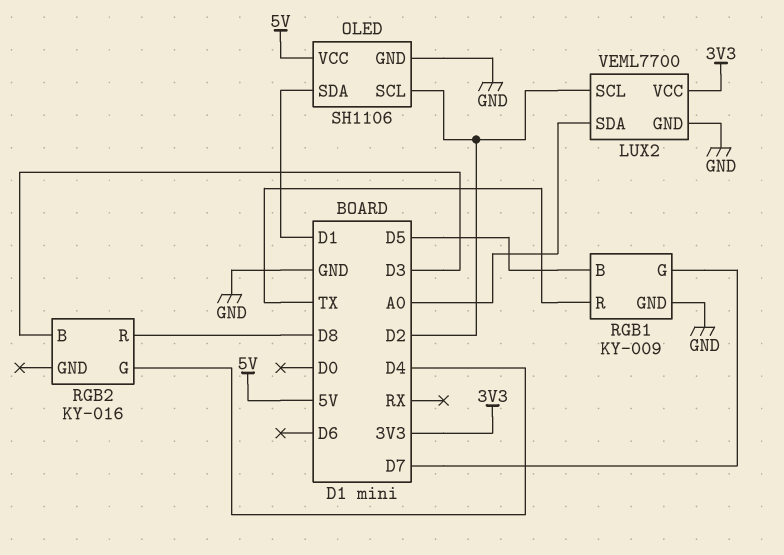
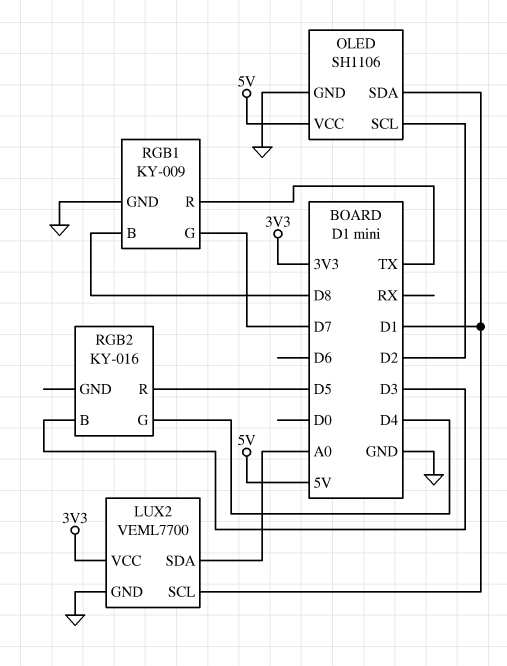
LUX2 pin SCL: D2 -> D1
RGB1 pin B: D5 -> D8
RGB2 pin R: D8 -> D5

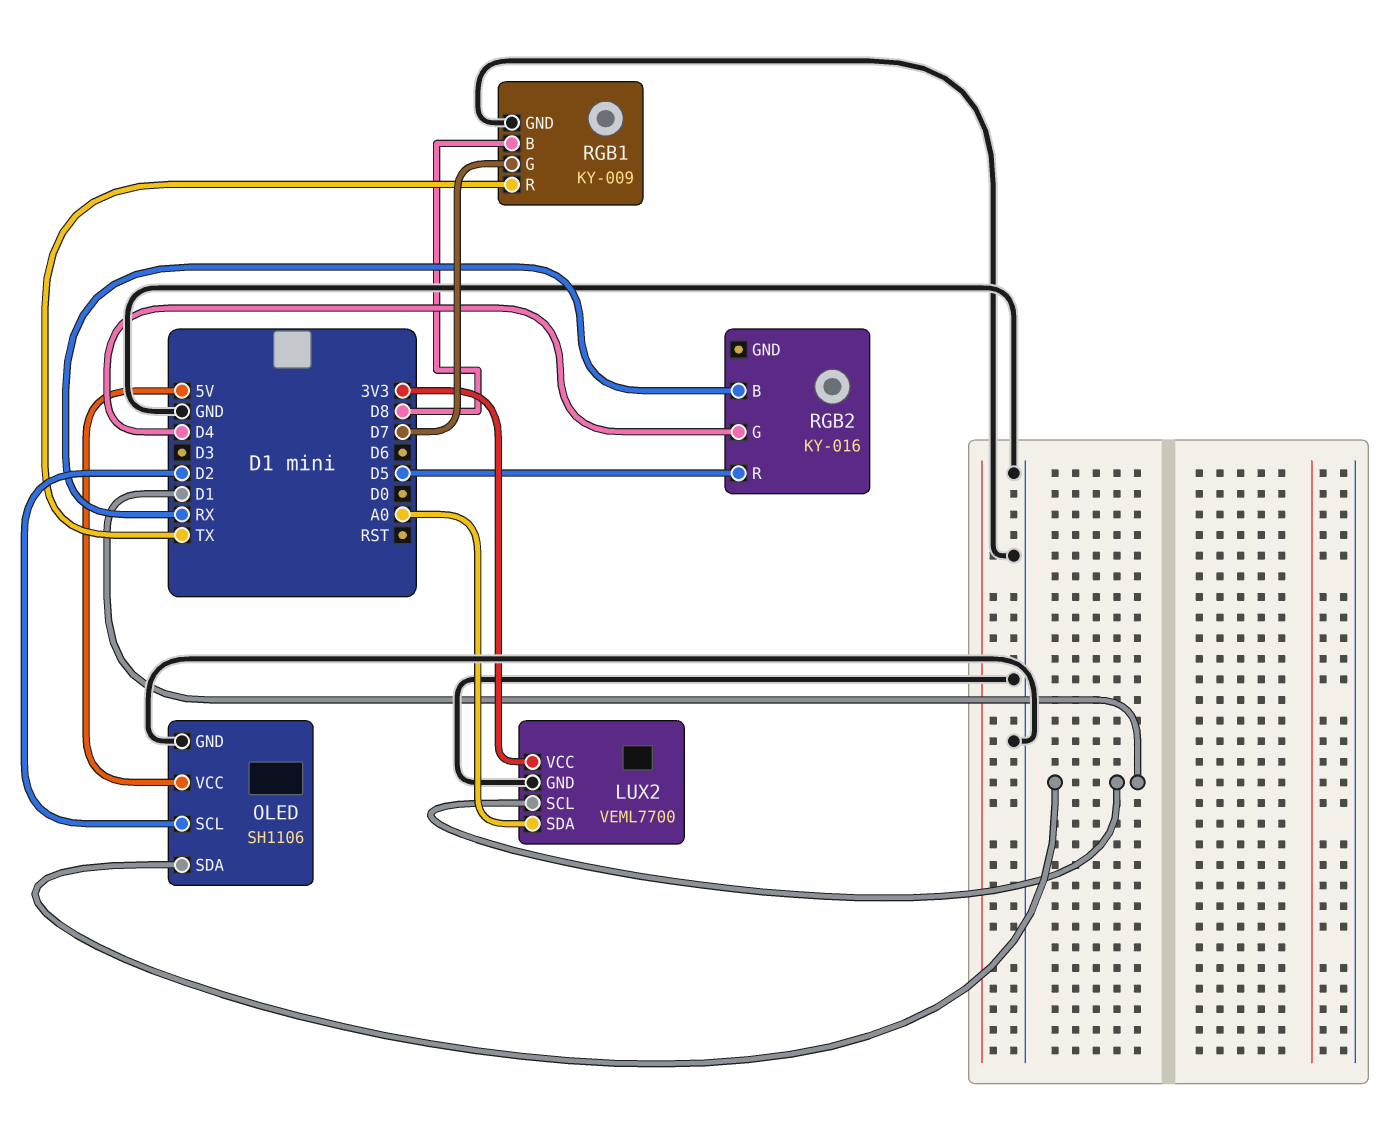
RGB2 pin B: D3 -> RX

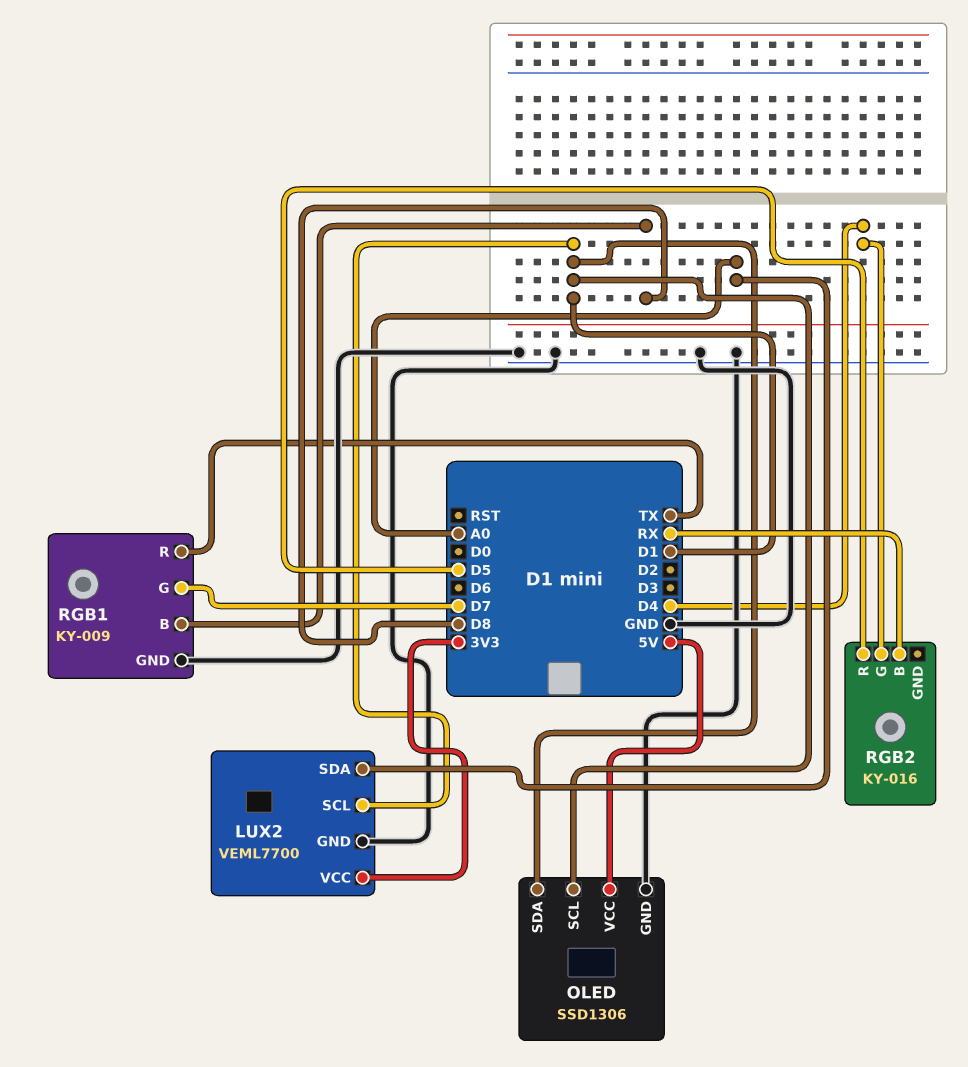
OLED: SH1106 -> SSD1306
OLED pin SCL: D2 -> D1

